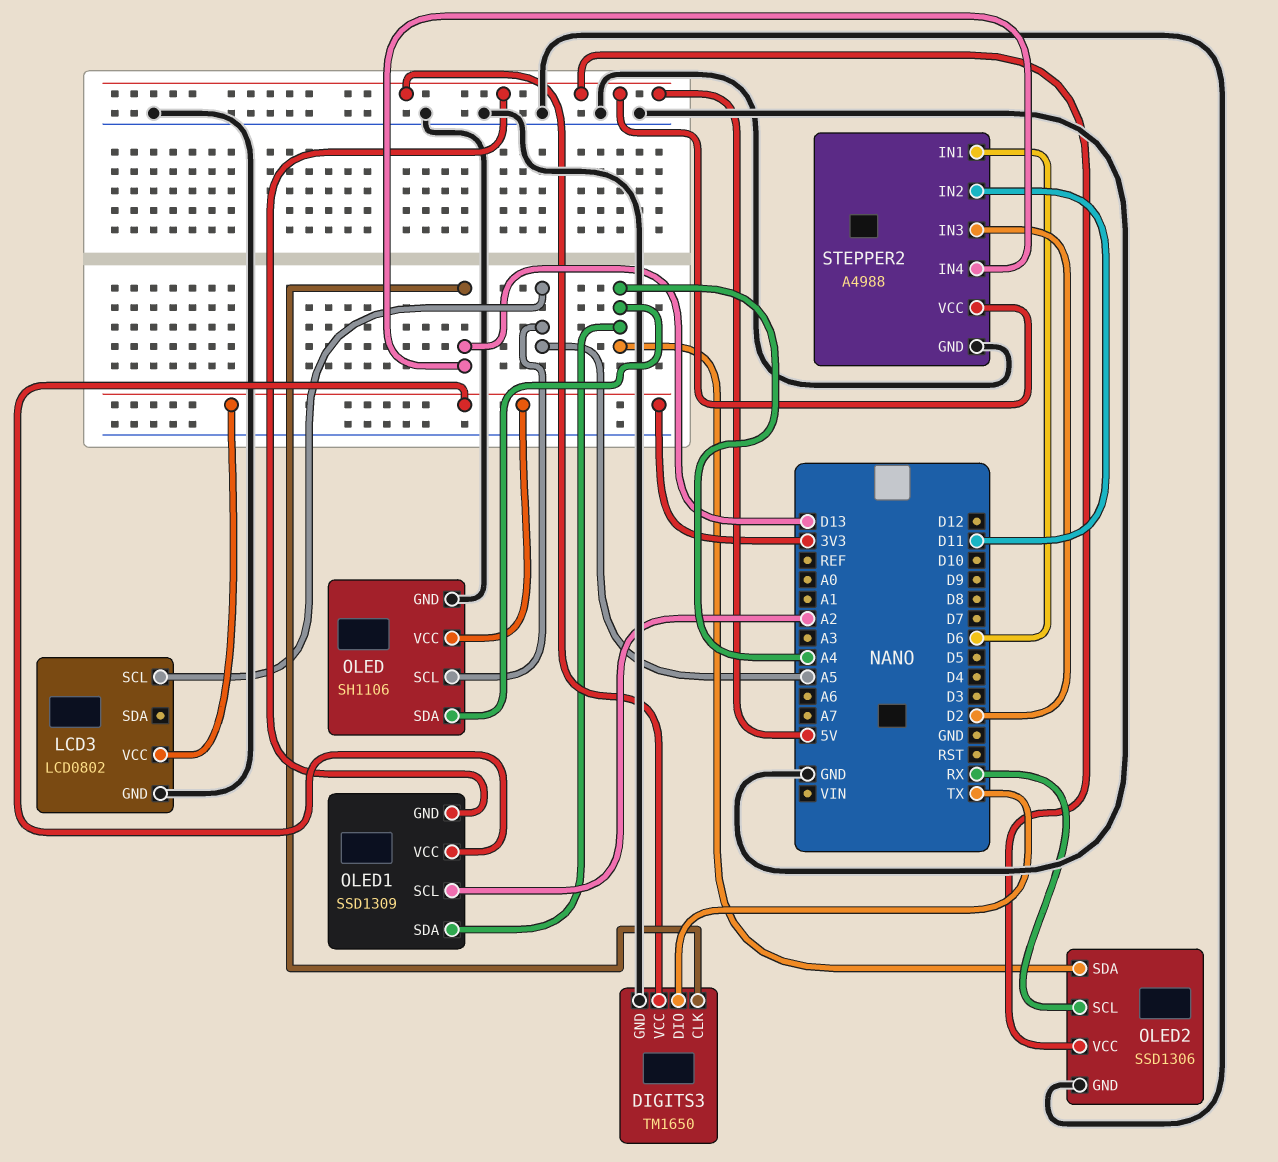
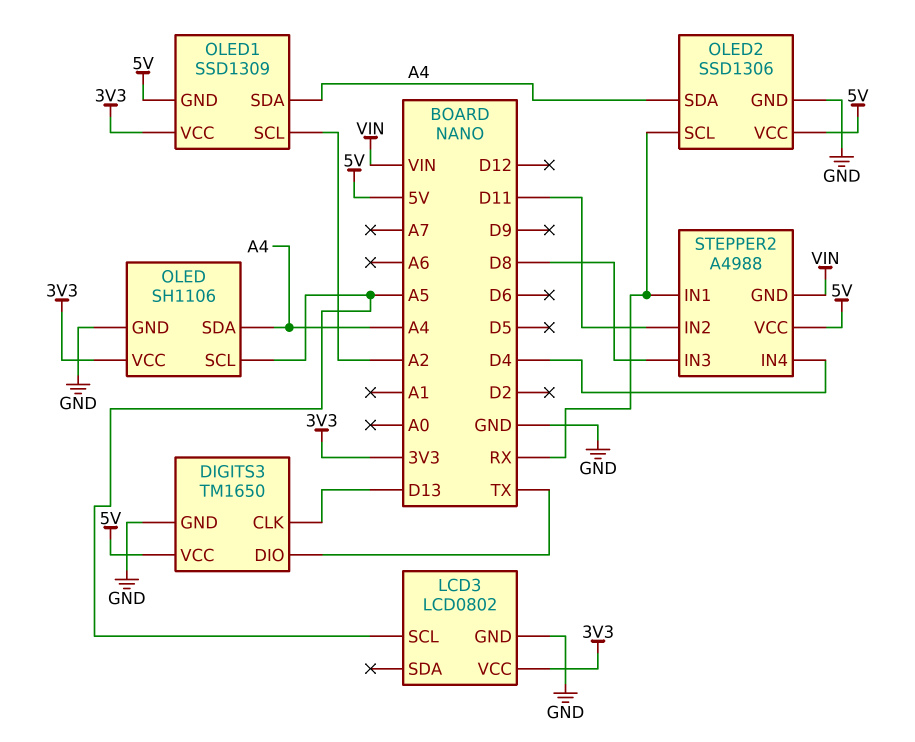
STEPPER2 pin GND: GND -> VIN
STEPPER2 pin IN1: D6 -> RX
STEPPER2 pin IN3: D2 -> D8
STEPPER2 pin IN4: D13 -> D4

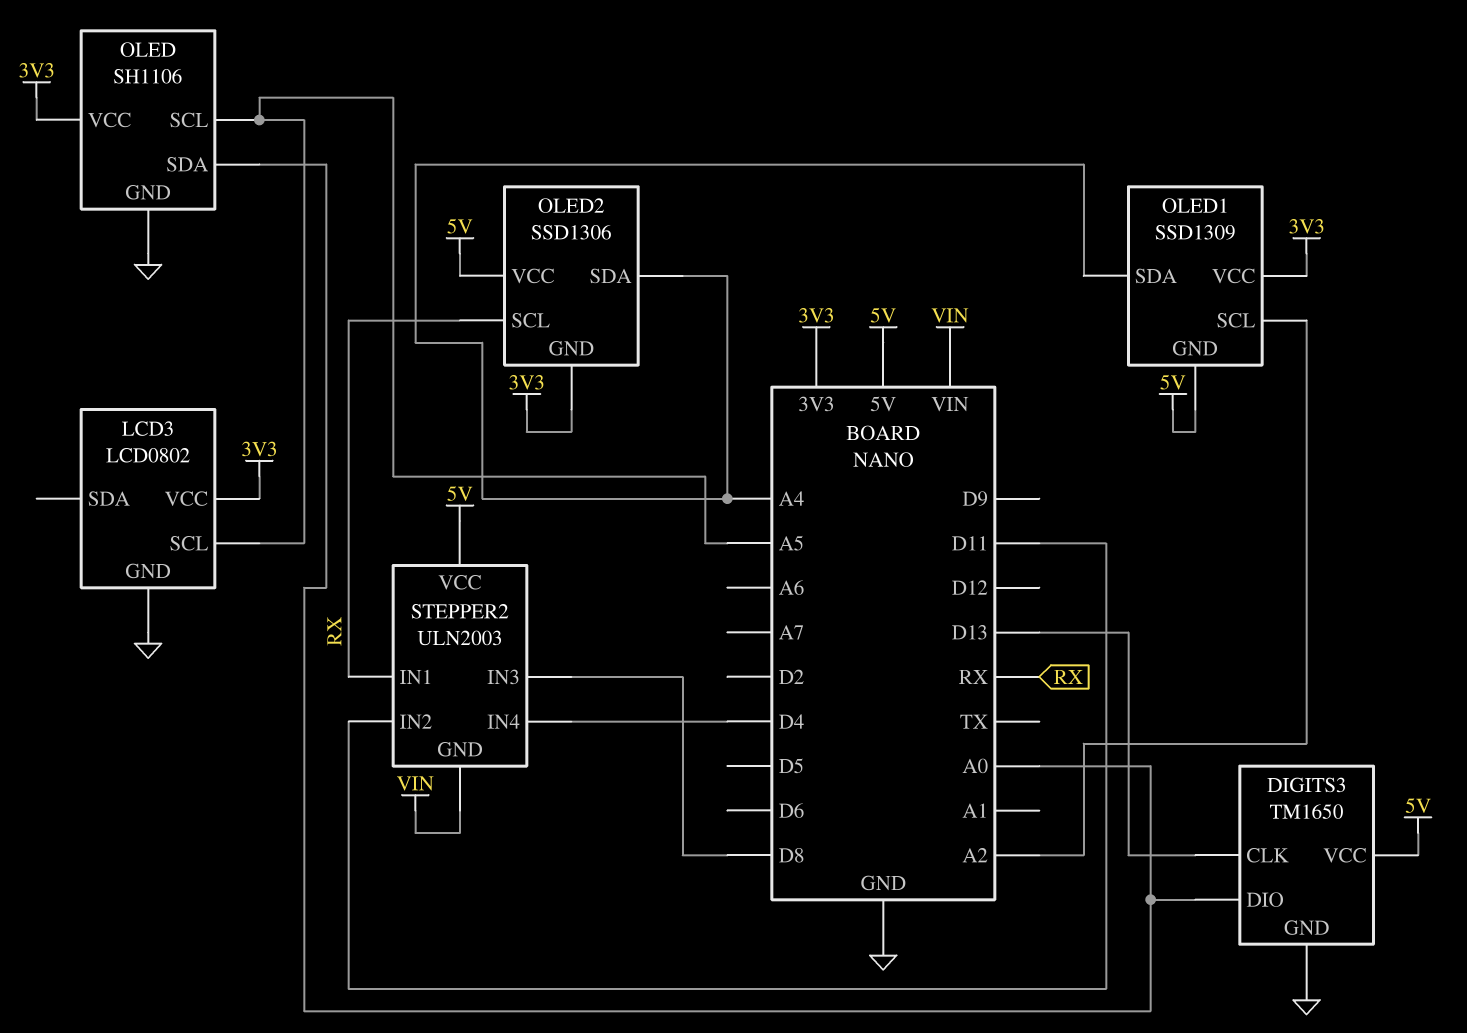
DIGITS3 pin DIO: TX -> A0
OLED pin SDA: A4 -> A0
OLED2 pin GND: GND -> 3V3
STEPPER2: A4988 -> ULN2003

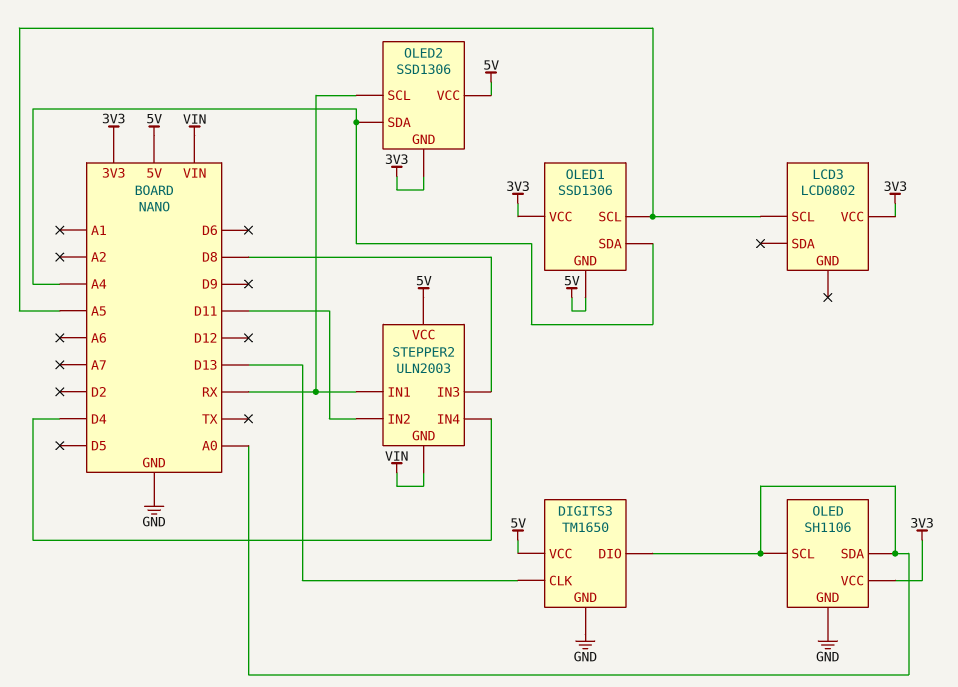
LCD3 pin GND: GND -> none
OLED pin SCL: A5 -> A0
OLED1: SSD1309 -> SSD1306
OLED1 pin SCL: A2 -> A5

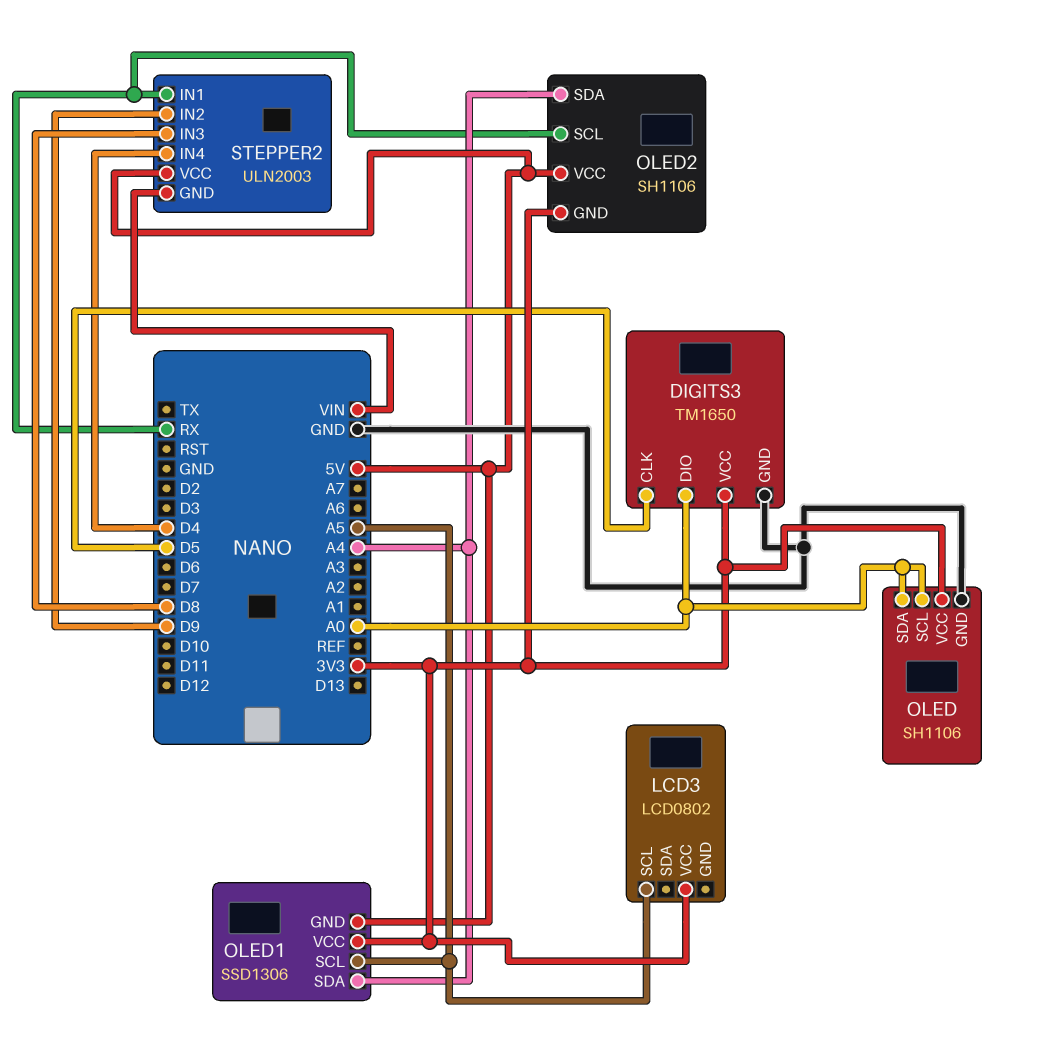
DIGITS3 pin CLK: D13 -> D5
DIGITS3 pin VCC: 5V -> 3V3
OLED2: SSD1306 -> SH1106
STEPPER2 pin IN2: D11 -> D9

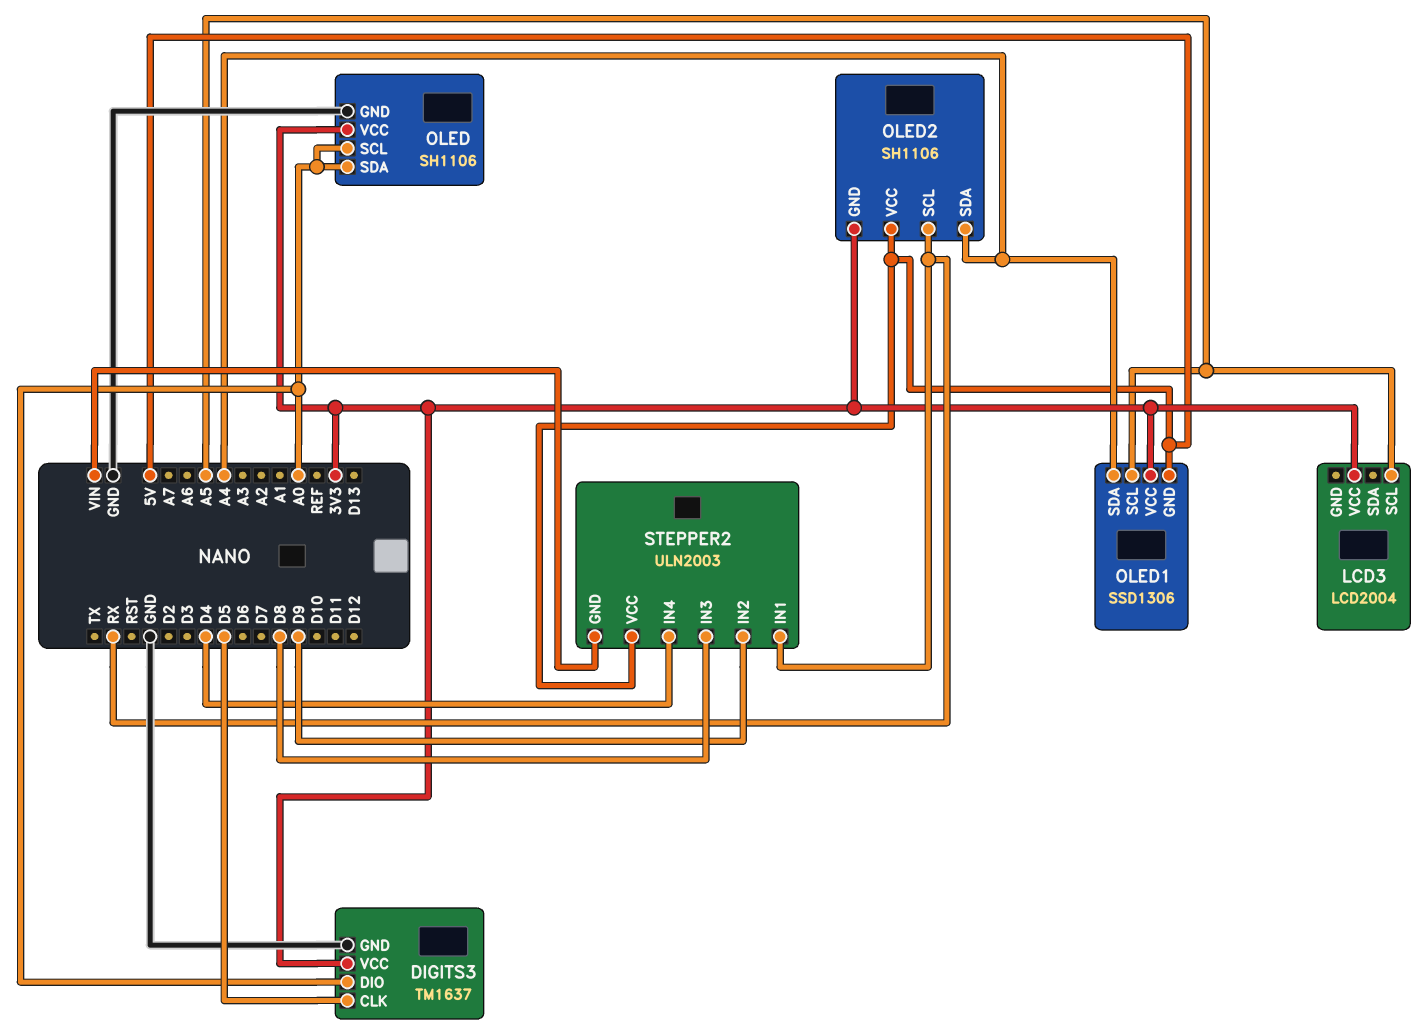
DIGITS3: TM1650 -> TM1637
LCD3: LCD0802 -> LCD2004

